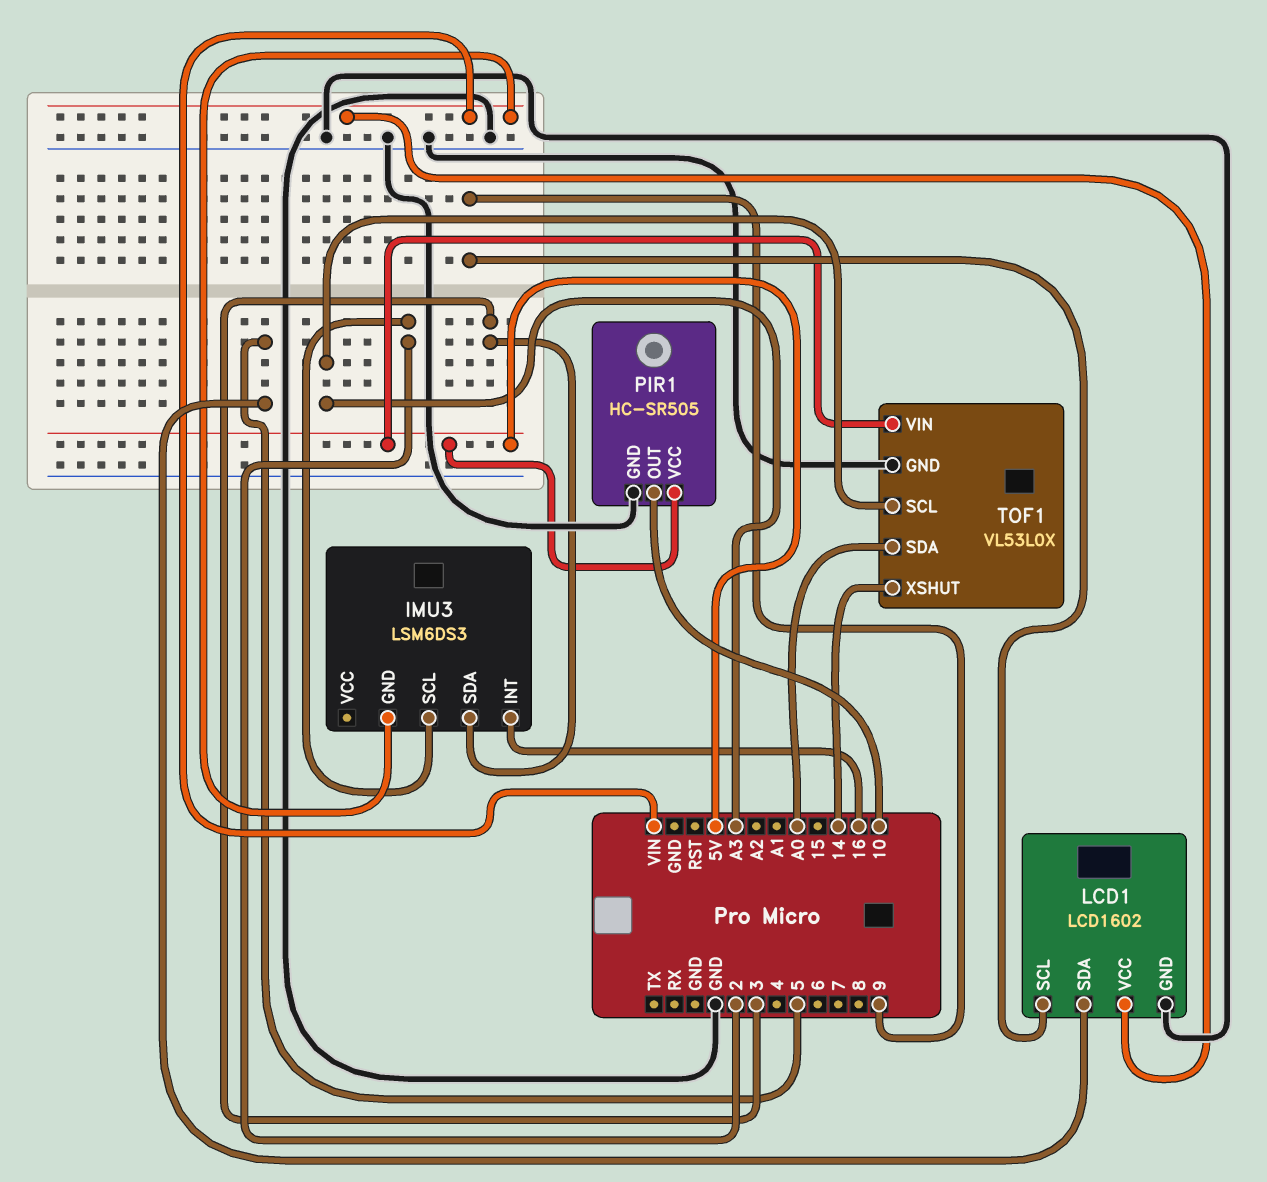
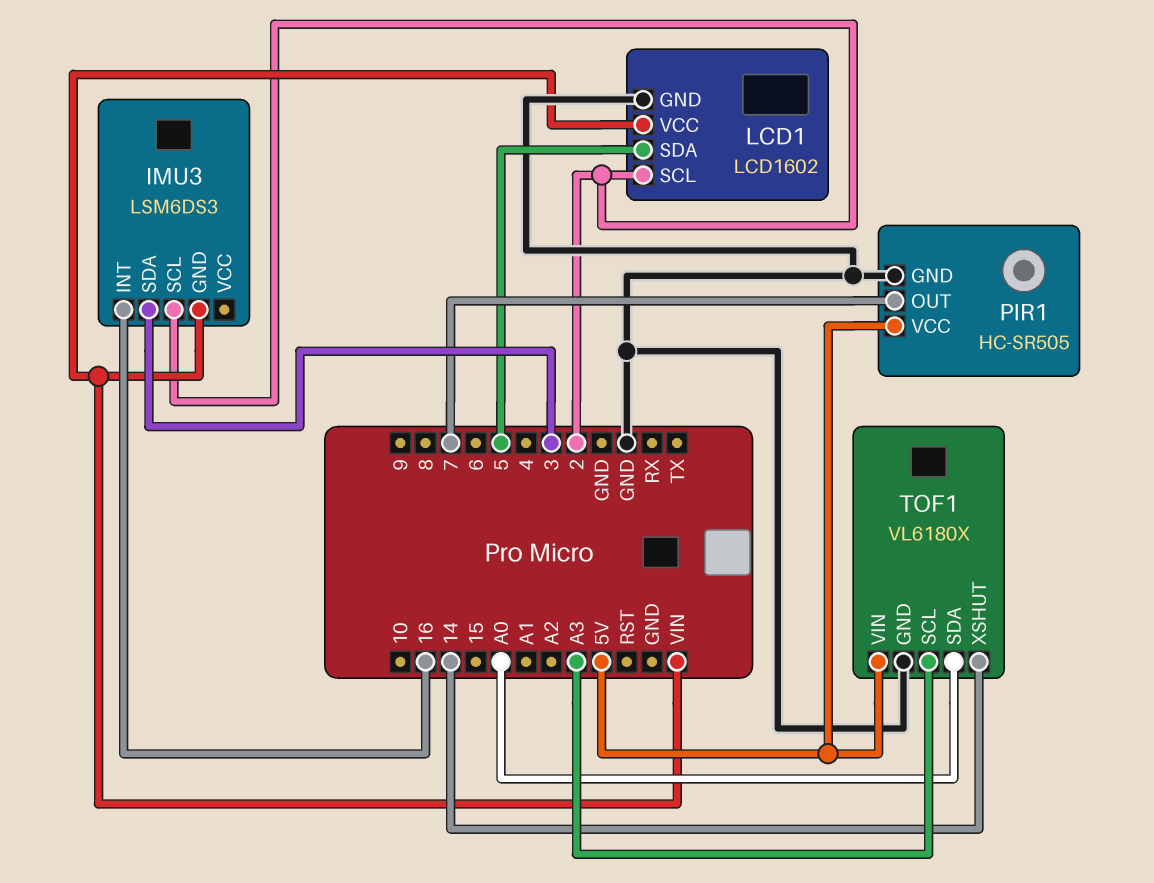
LCD1 pin SCL: 9 -> 2
PIR1 pin OUT: 10 -> 7
TOF1: VL53L0X -> VL6180X

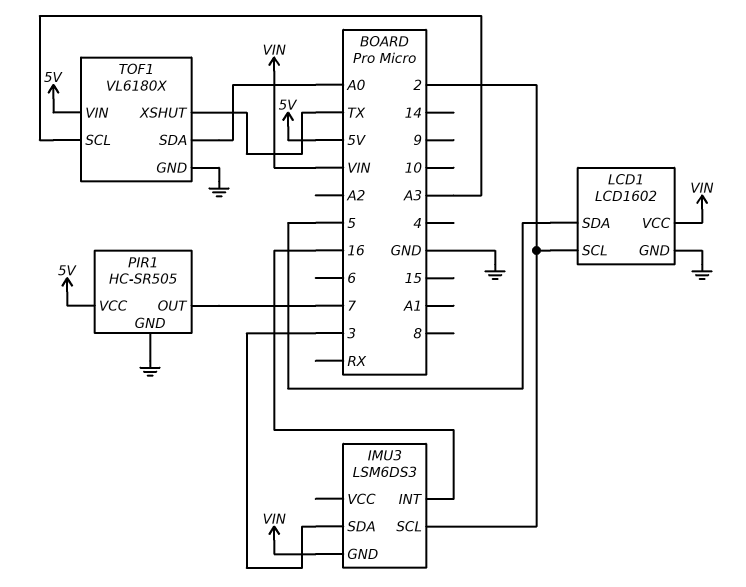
TOF1 pin XSHUT: 14 -> TX

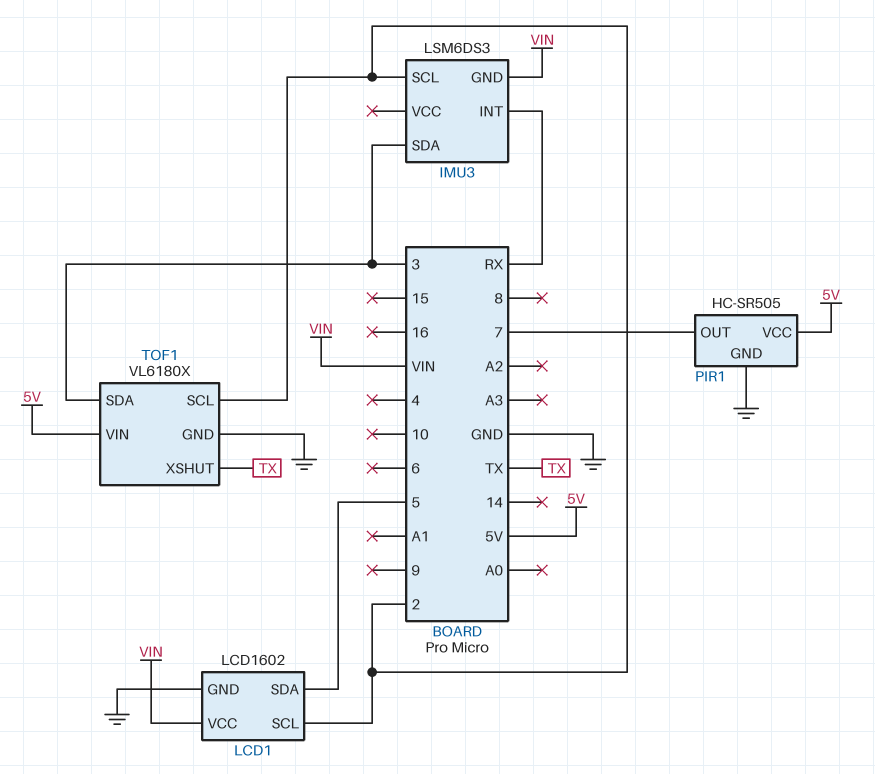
IMU3 pin INT: 16 -> RX
TOF1 pin SCL: A3 -> 2
TOF1 pin SDA: A0 -> 3

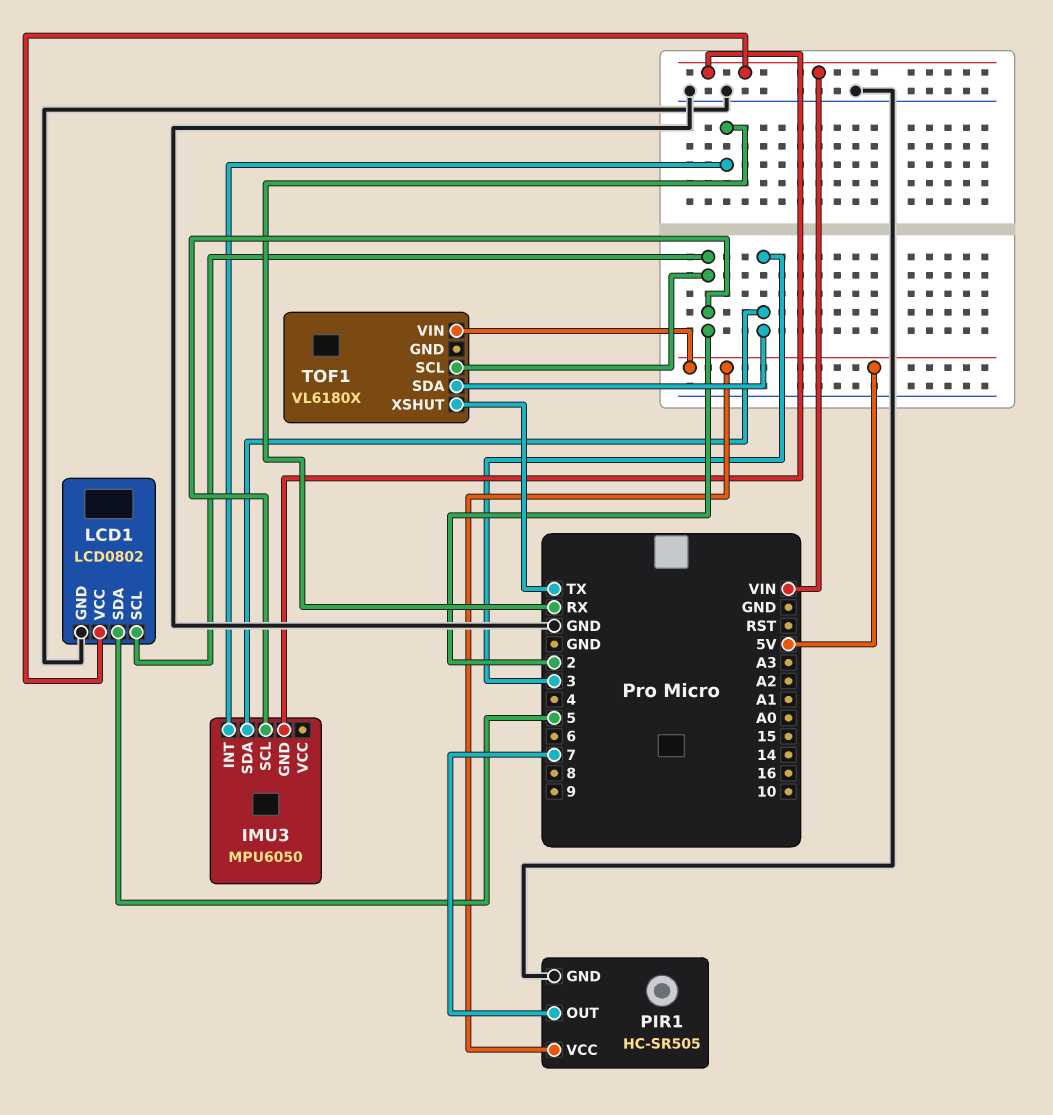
IMU3: LSM6DS3 -> MPU6050
LCD1: LCD1602 -> LCD0802
TOF1 pin GND: GND -> none

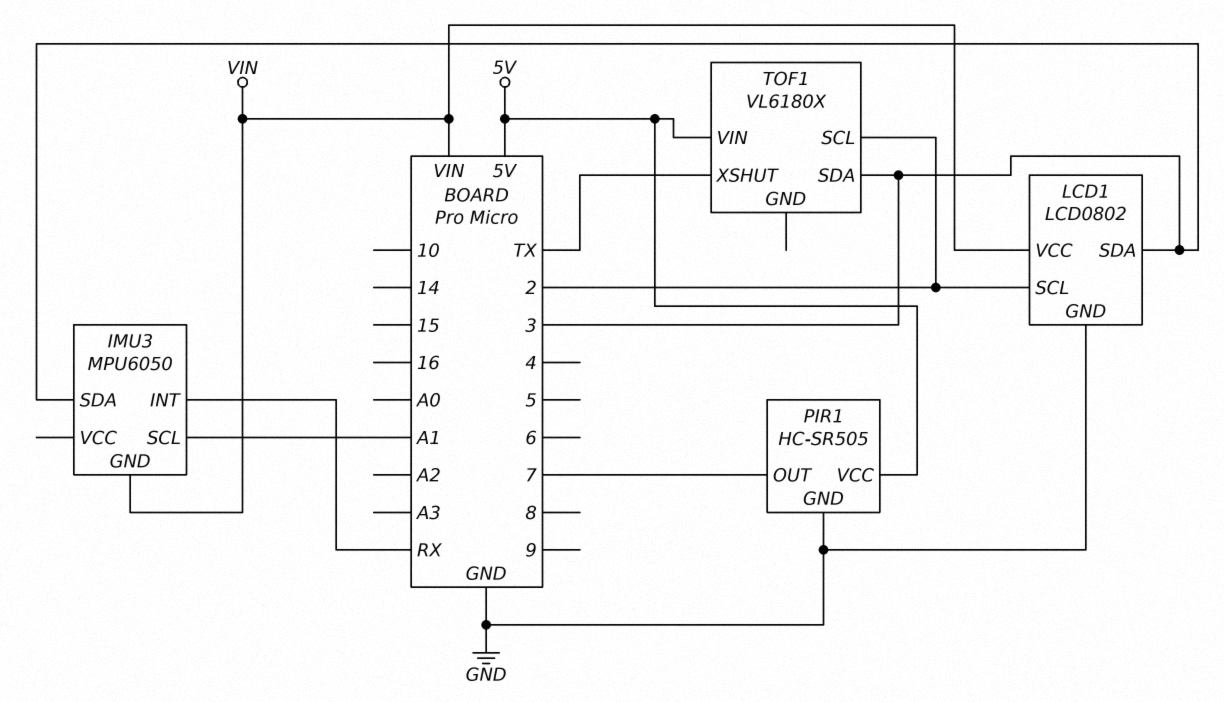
IMU3 pin SCL: 2 -> A1
LCD1 pin SDA: 5 -> 3

